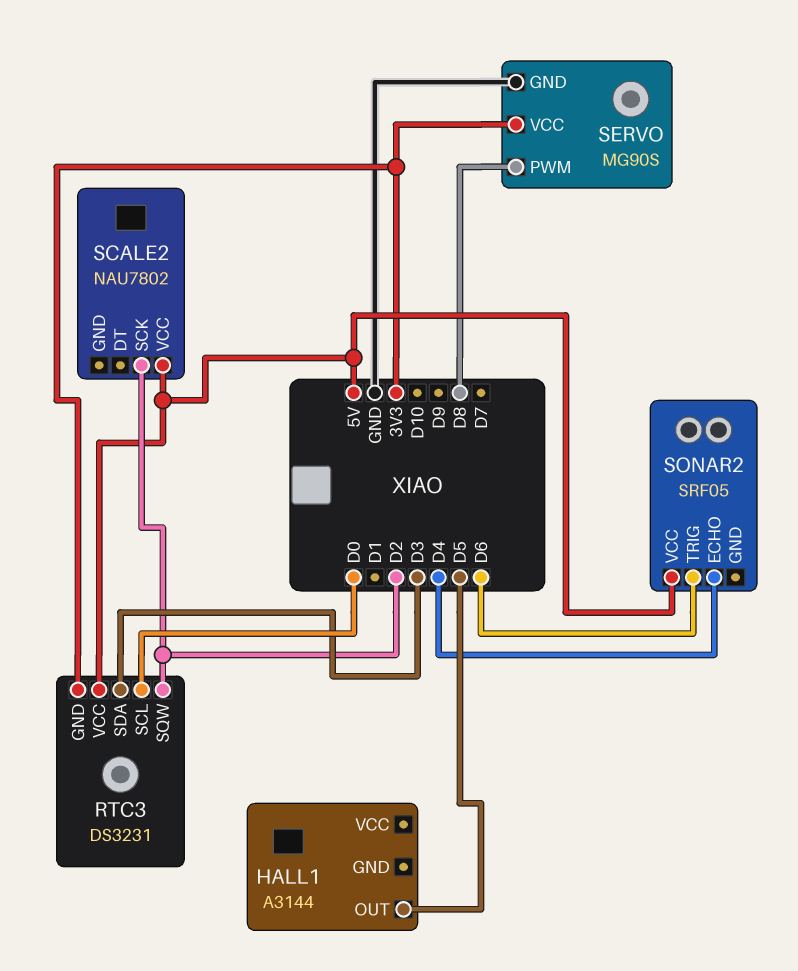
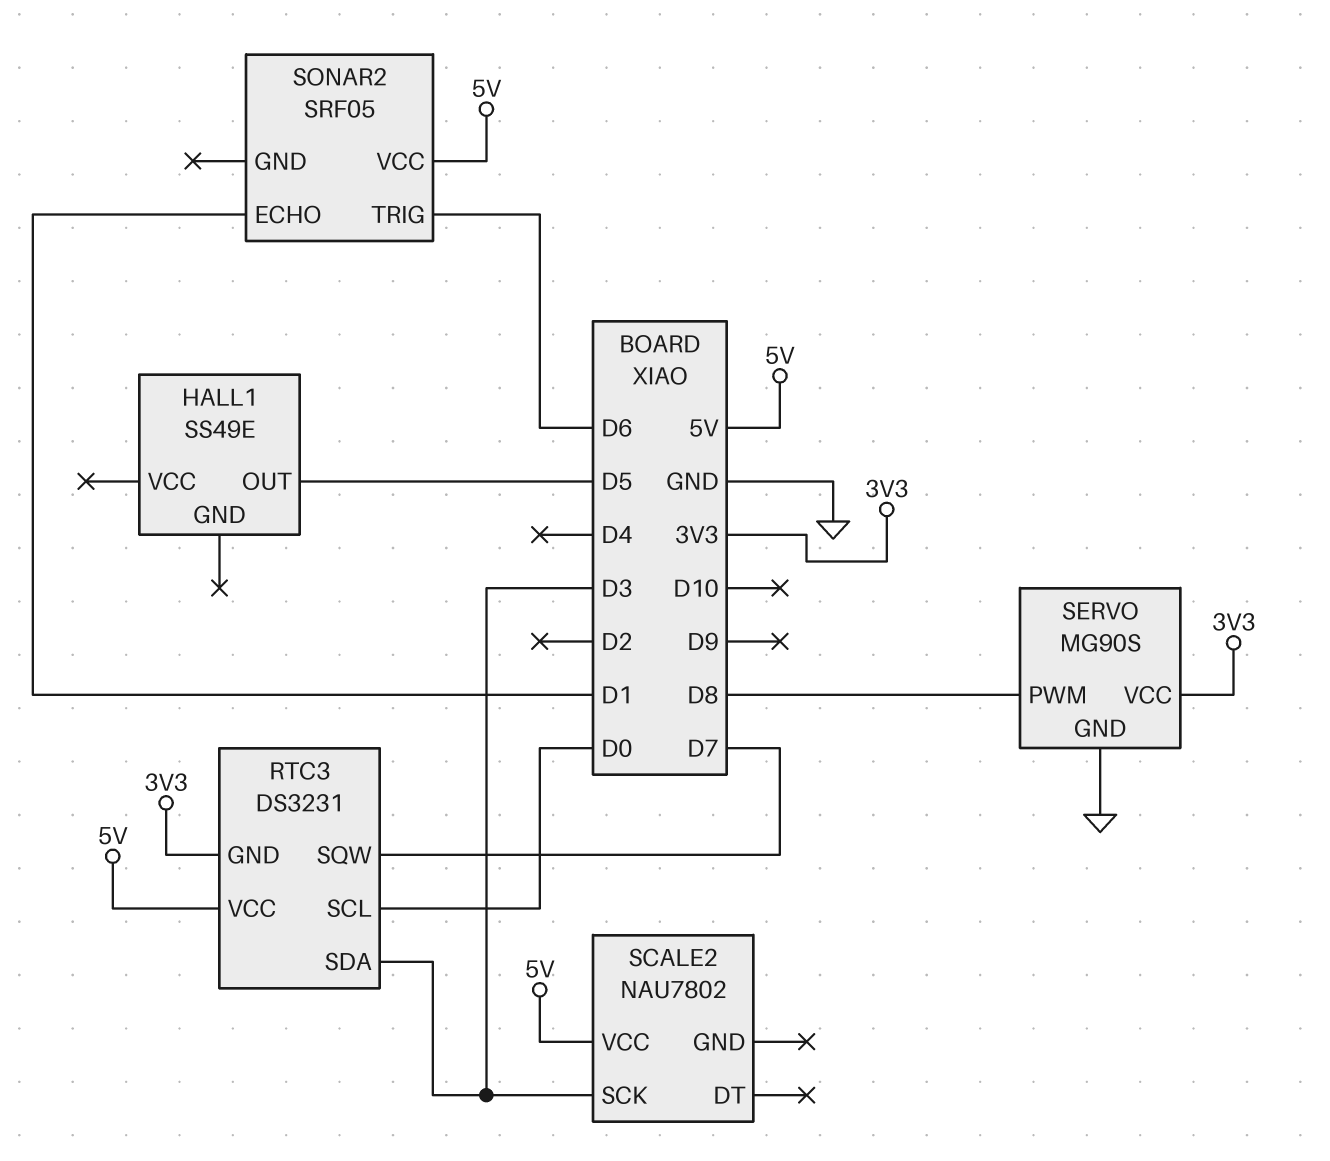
HALL1: A3144 -> SS49E
RTC3 pin SQW: D2 -> D7
SCALE2 pin SCK: D2 -> D3
SONAR2 pin ECHO: D4 -> D1

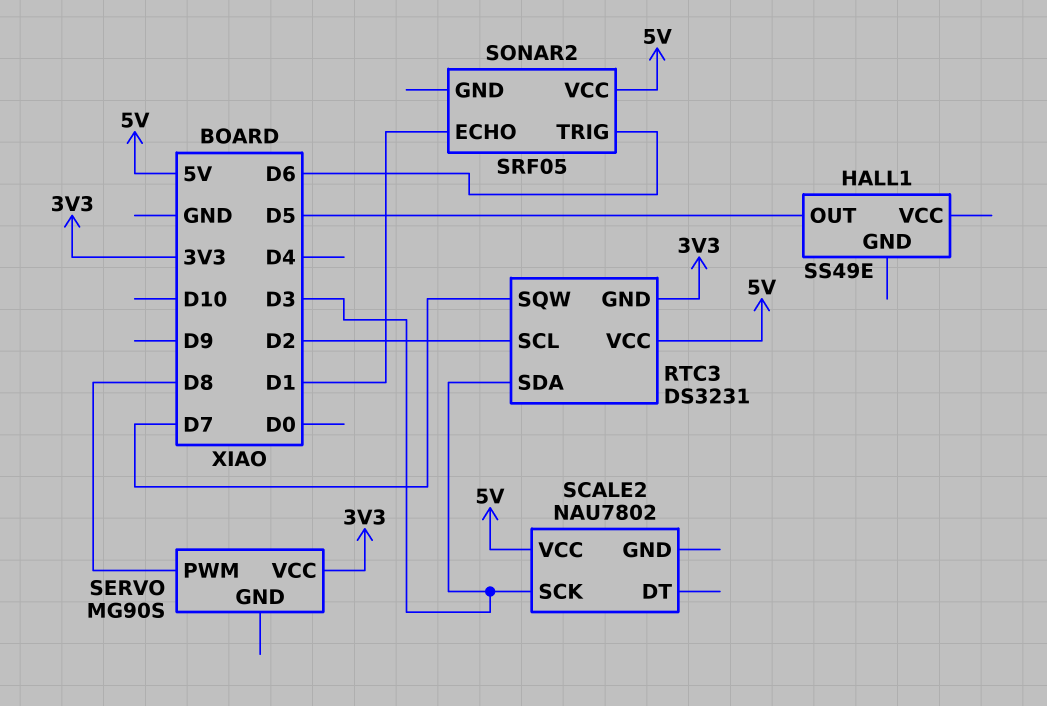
RTC3 pin SCL: D0 -> D2
SERVO pin GND: GND -> none

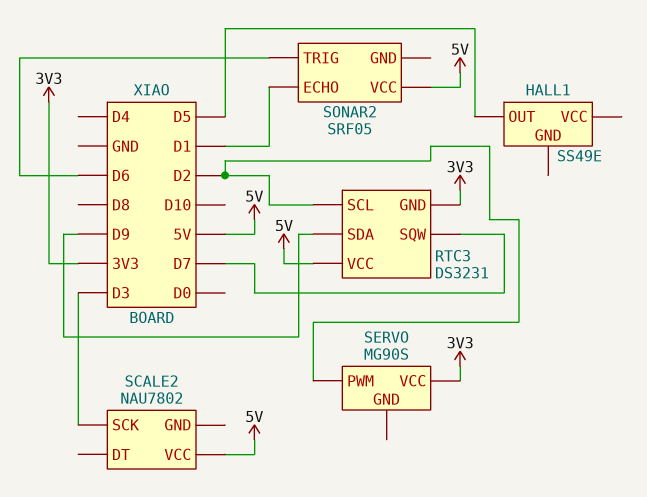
RTC3 pin SDA: D3 -> D9
SERVO pin PWM: D8 -> D2

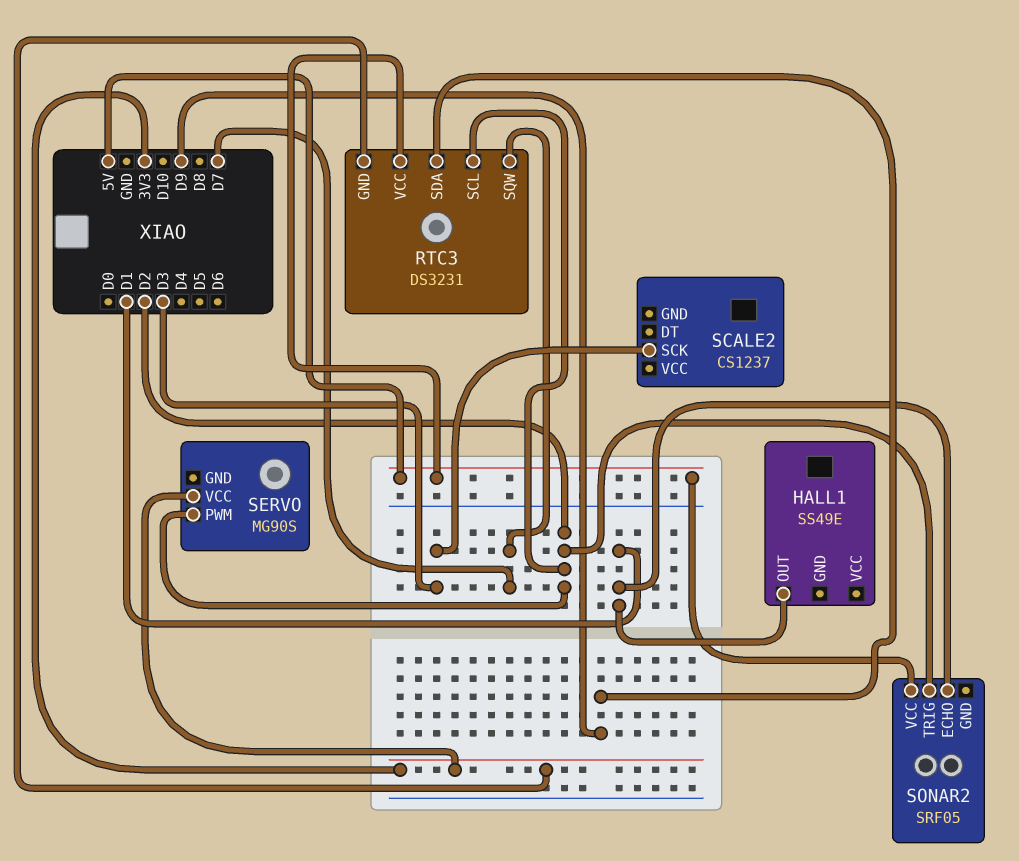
HALL1 pin OUT: D5 -> D1
SCALE2: NAU7802 -> CS1237
SCALE2 pin VCC: 5V -> none
SONAR2 pin TRIG: D6 -> D2

